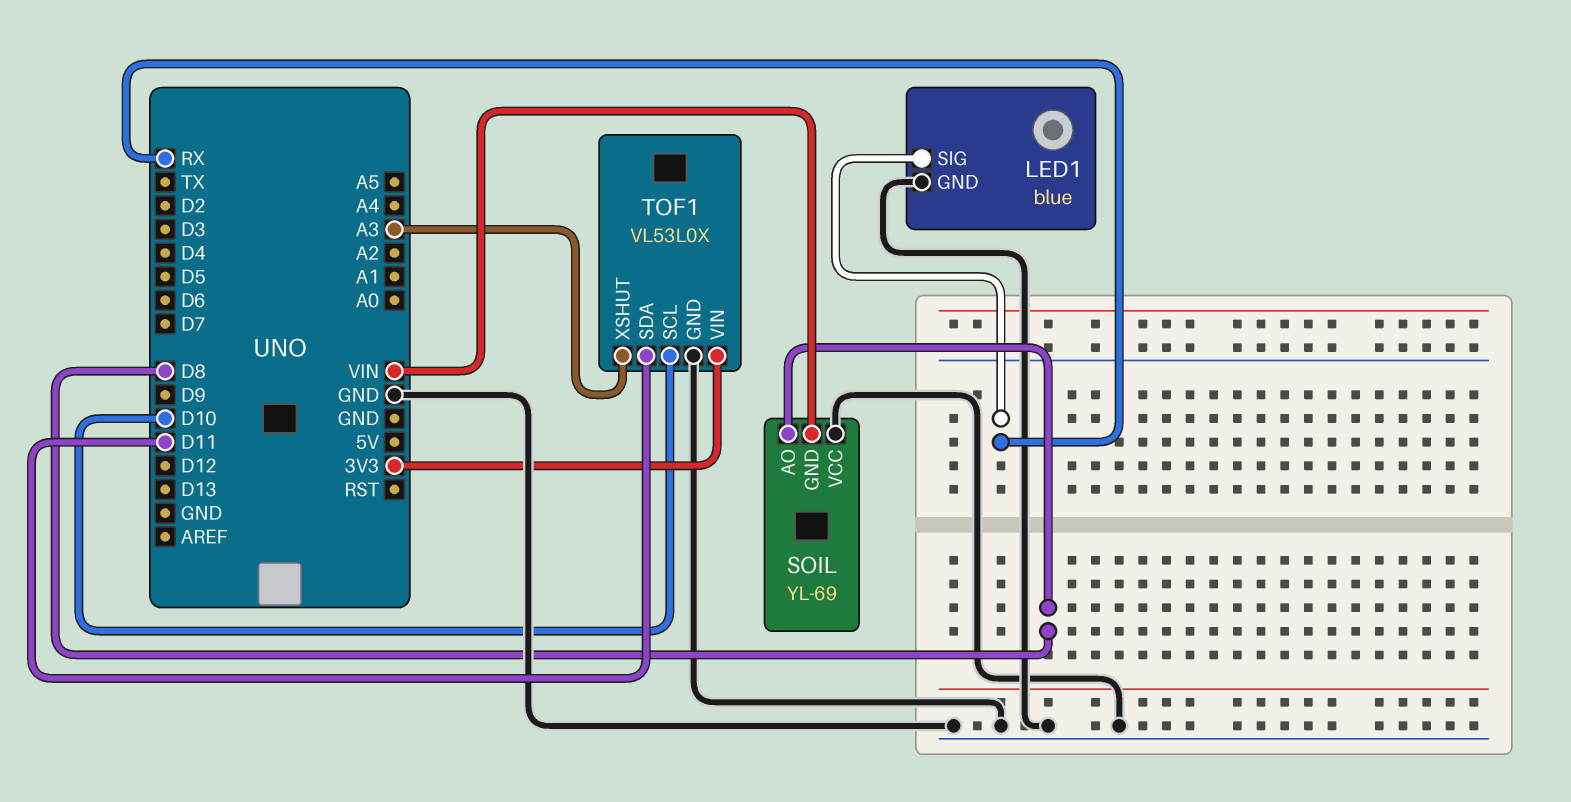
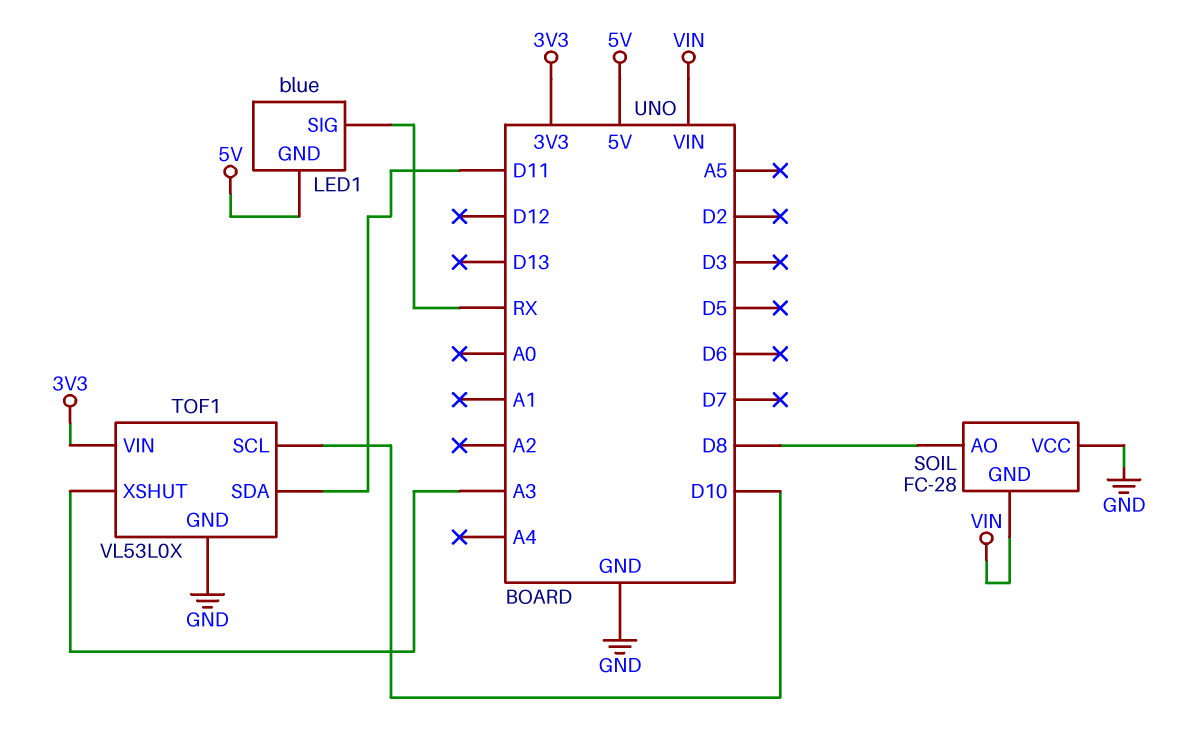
LED1 pin GND: GND -> 5V
SOIL: YL-69 -> FC-28

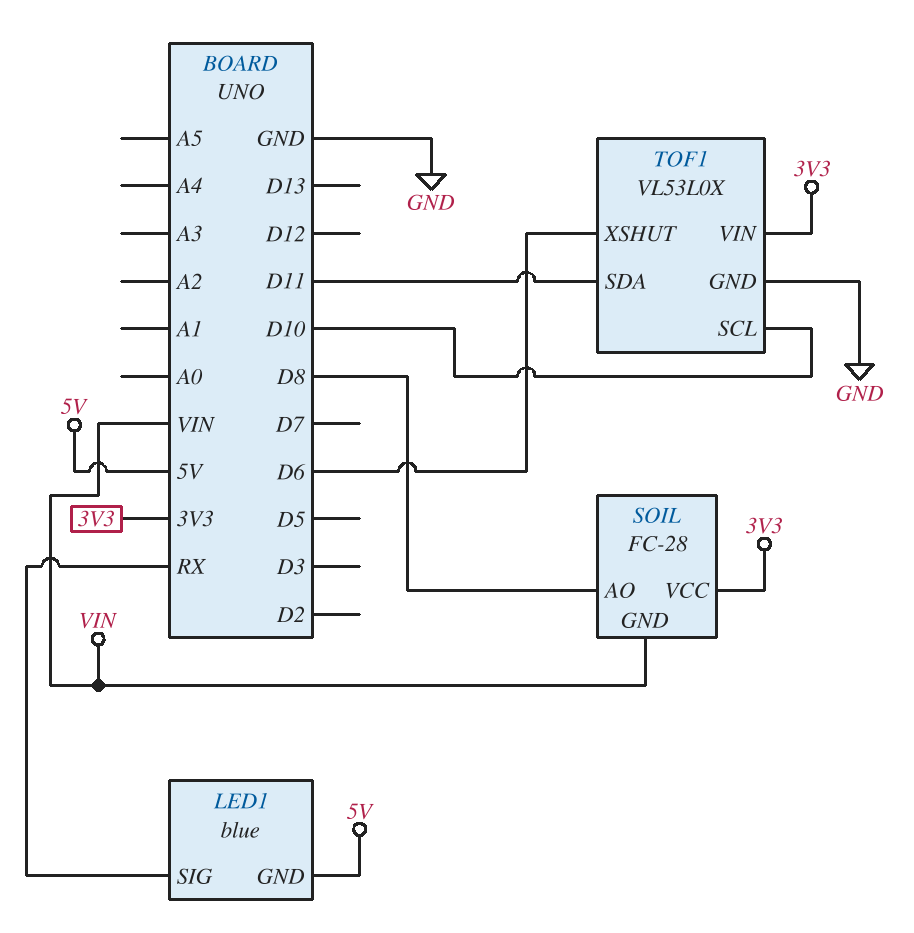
SOIL pin VCC: GND -> 3V3
TOF1 pin XSHUT: A3 -> D6

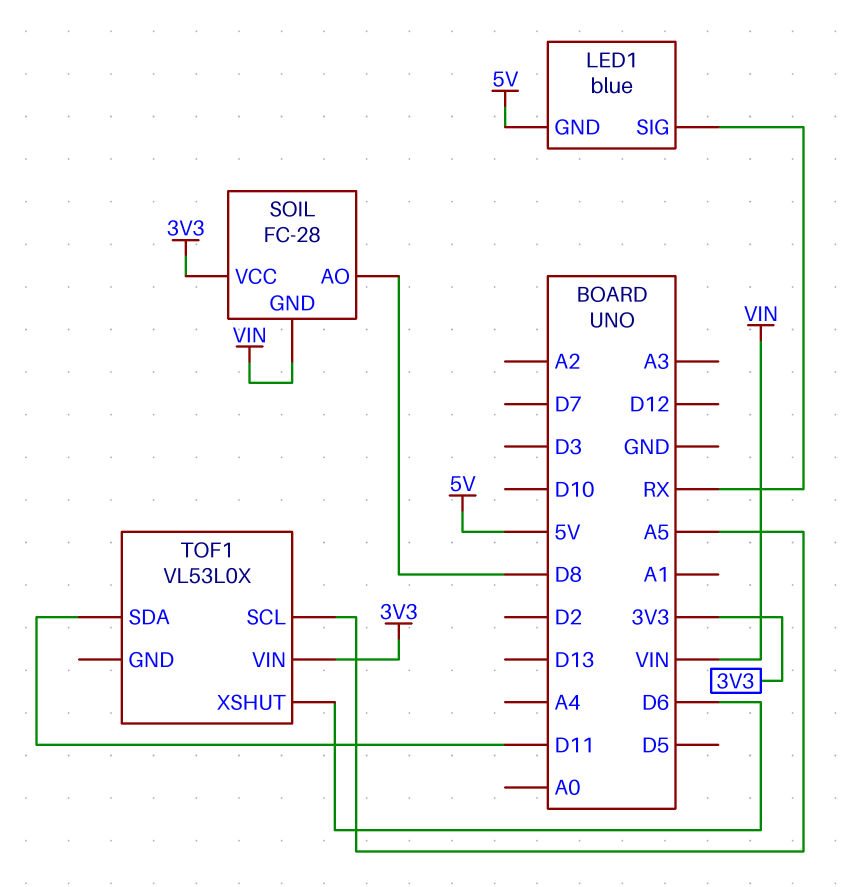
TOF1 pin GND: GND -> none
TOF1 pin SCL: D10 -> A5

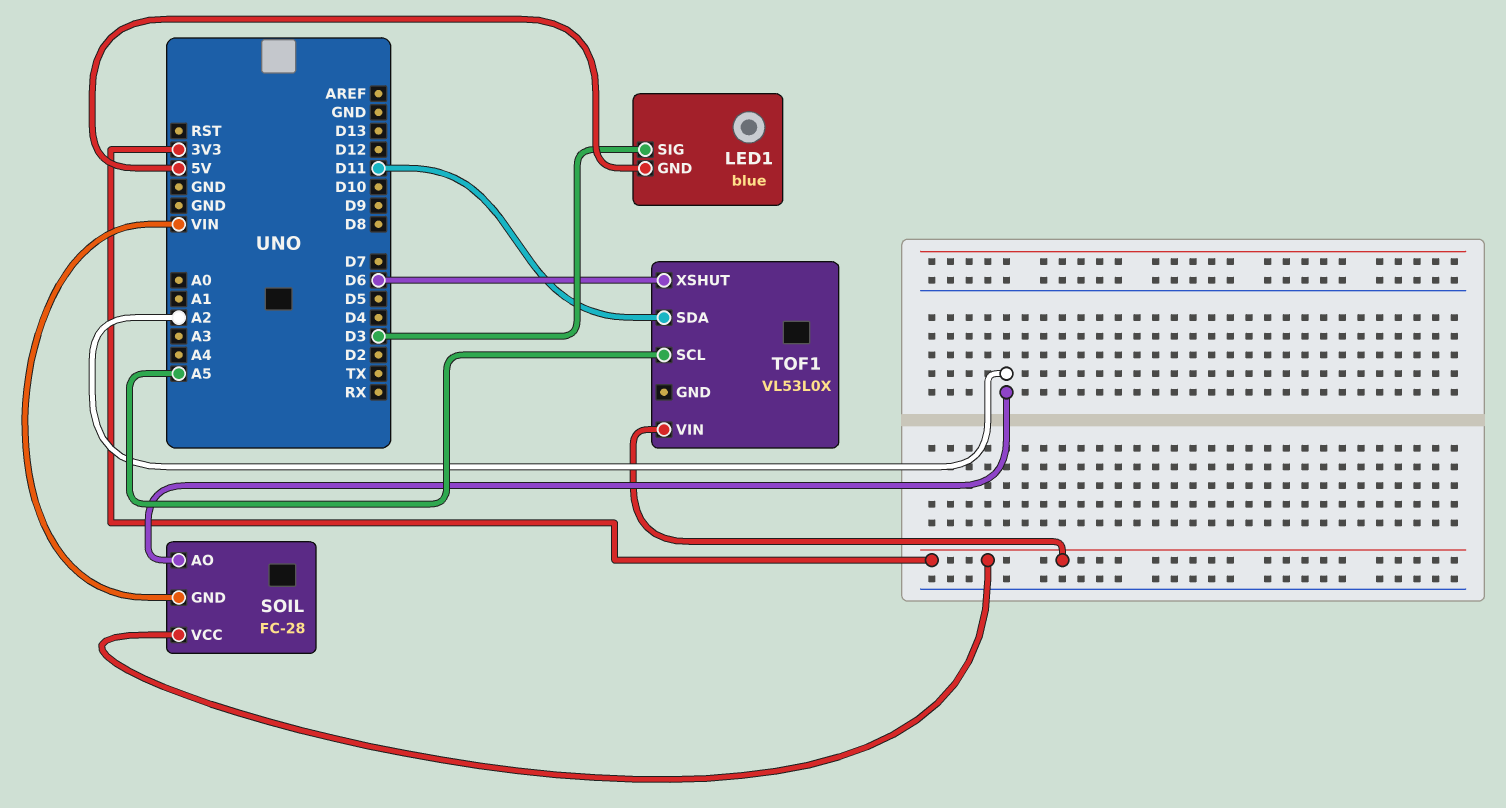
LED1 pin SIG: RX -> D3
SOIL pin AO: D8 -> A2

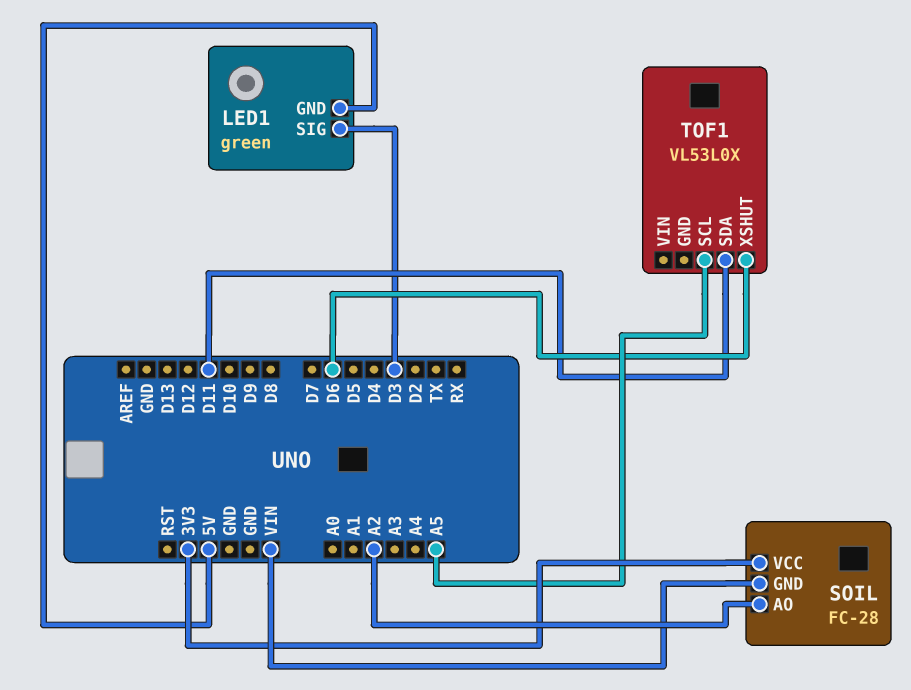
LED1: blue -> green
TOF1 pin VIN: 3V3 -> none

